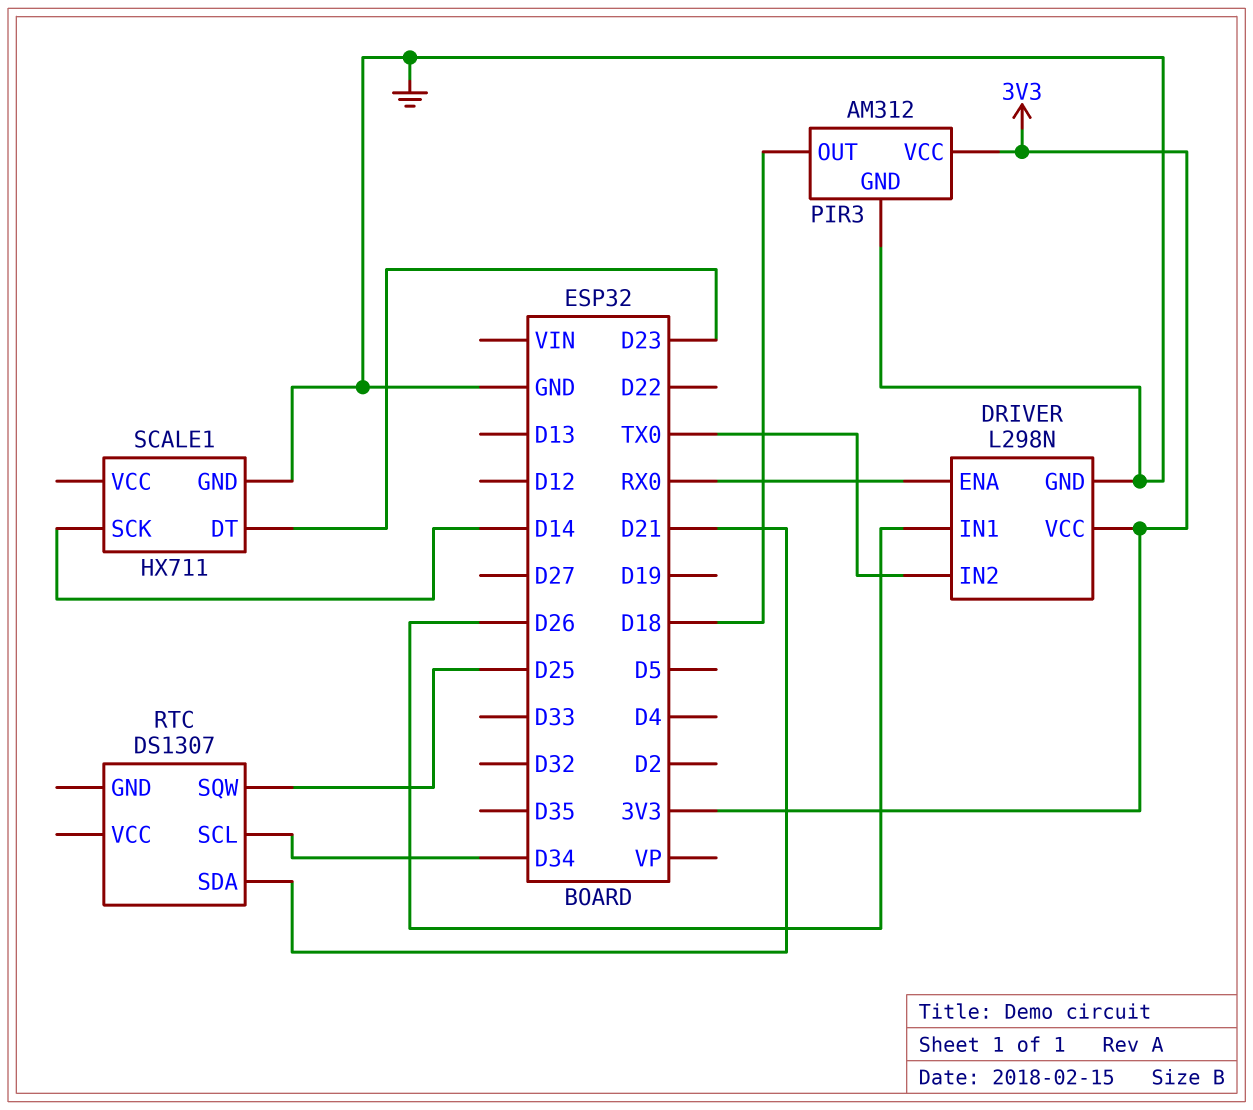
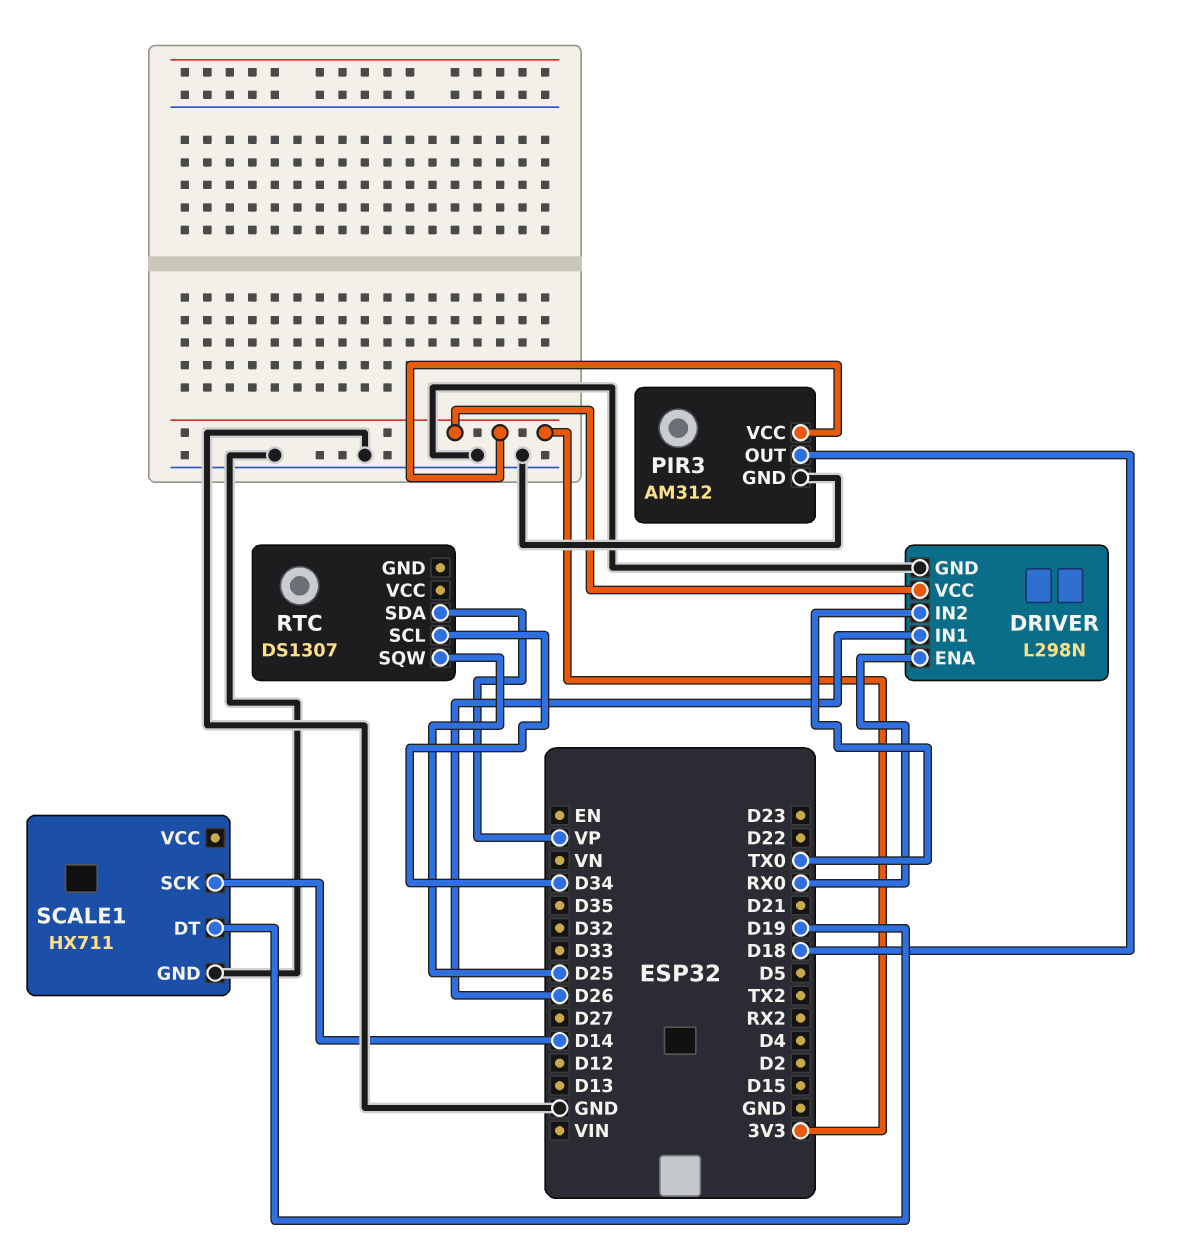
RTC pin SDA: D21 -> VP
SCALE1 pin DT: D23 -> D19

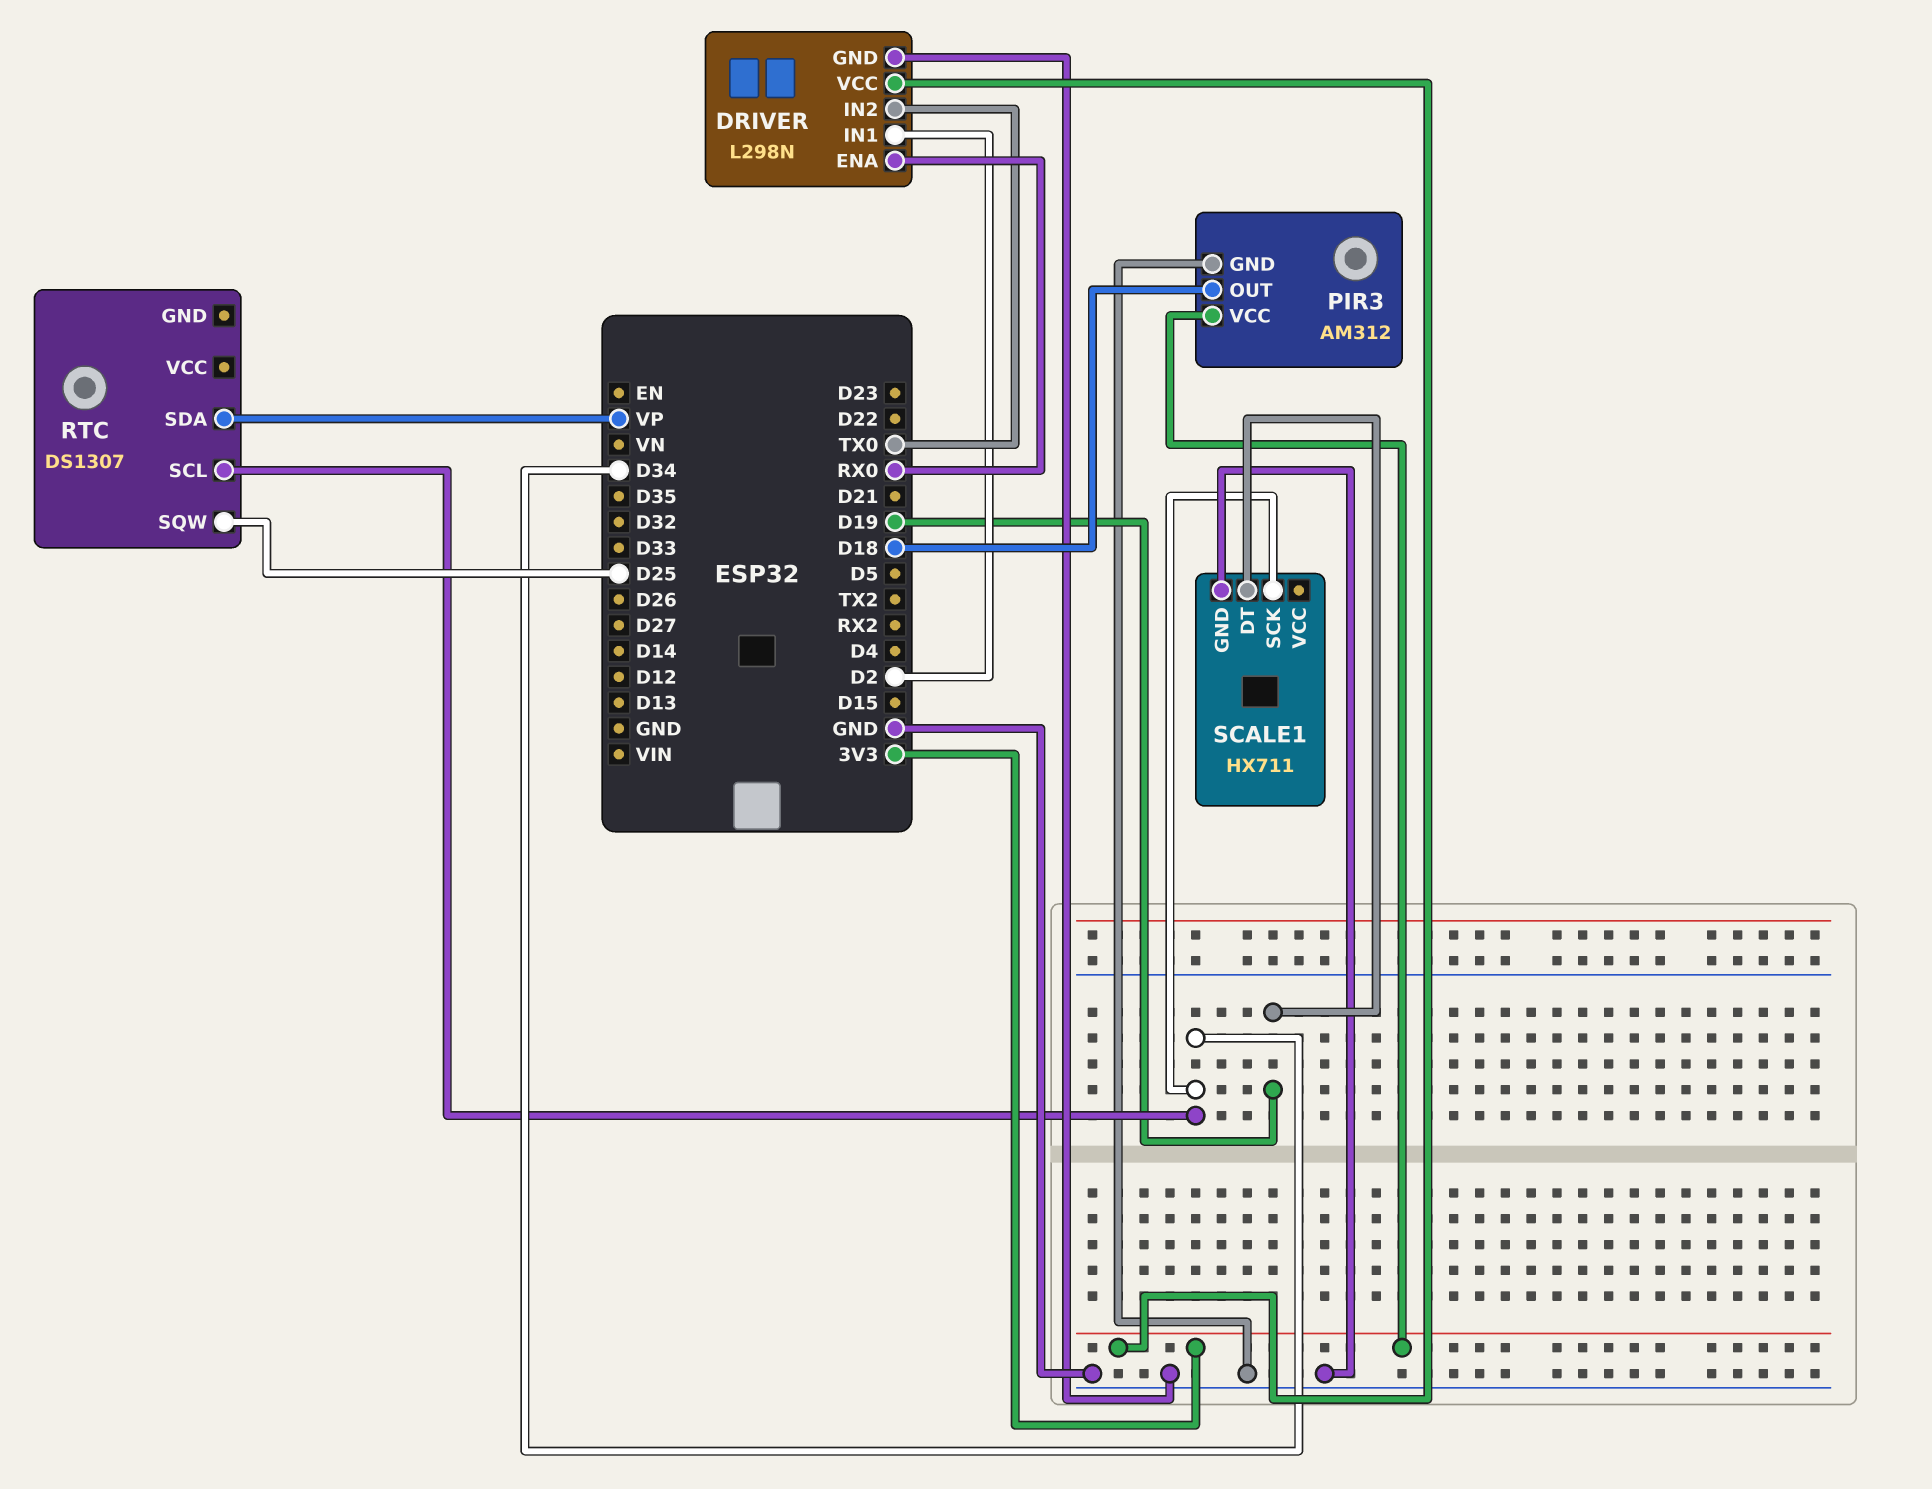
DRIVER pin IN1: D26 -> D2
SCALE1 pin SCK: D14 -> D34

